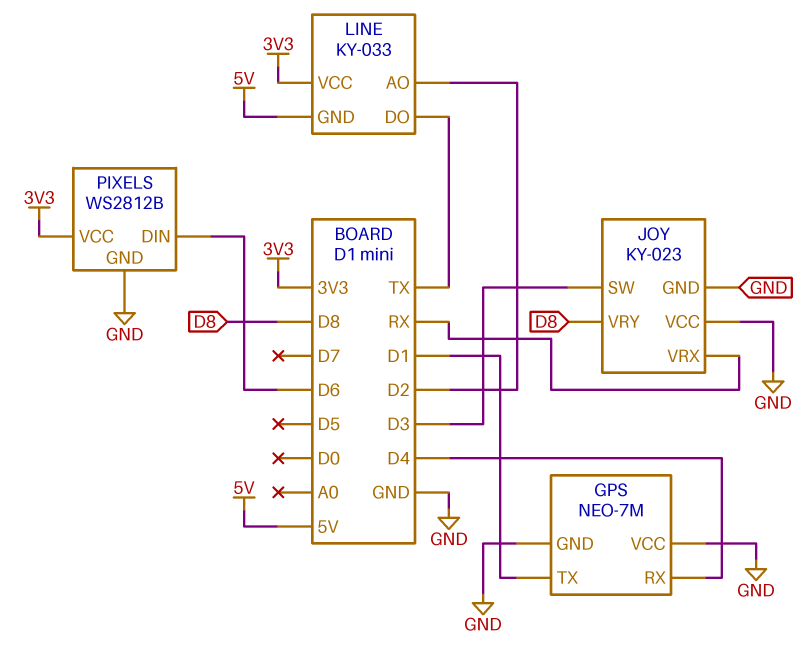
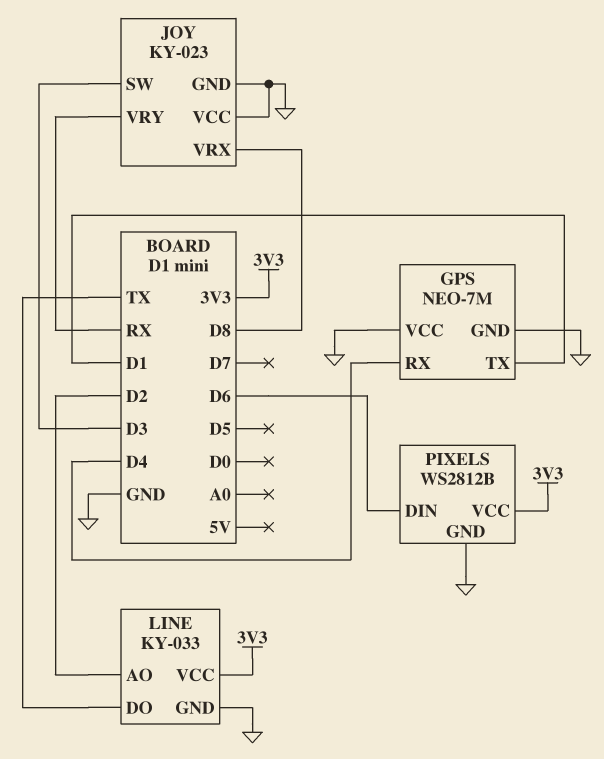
JOY pin VRX: RX -> D8
JOY pin VRY: D8 -> RX
LINE pin GND: 5V -> GND

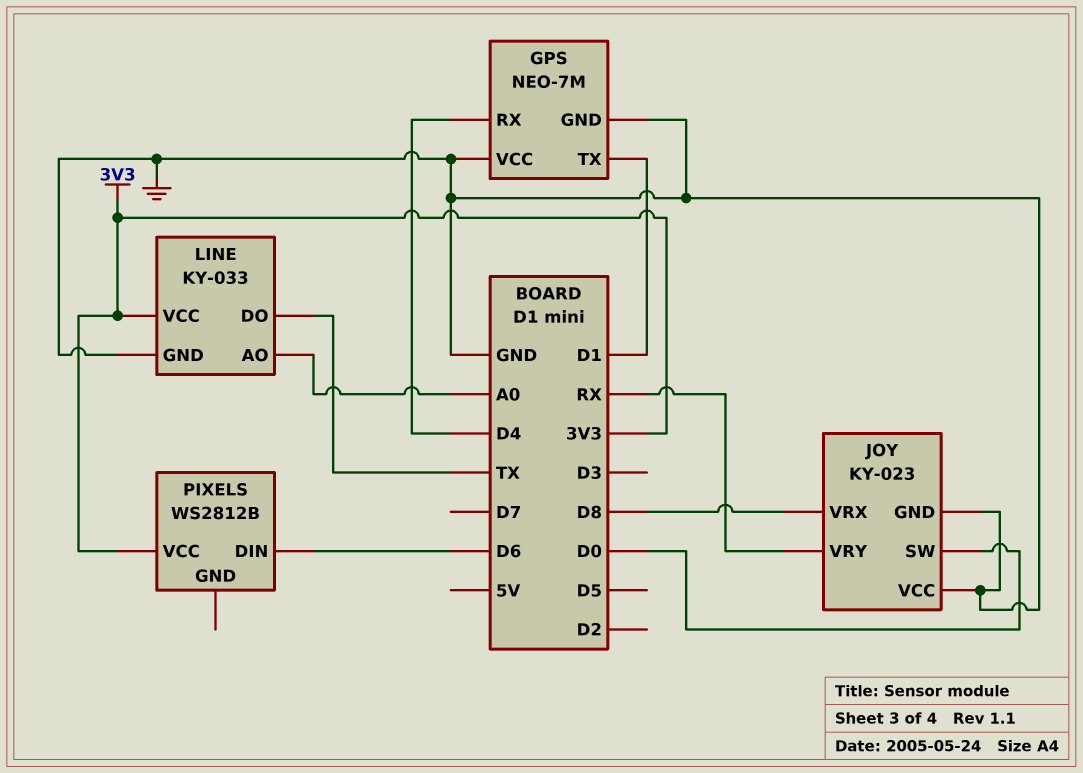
JOY pin SW: D3 -> D0
LINE pin AO: D2 -> A0
PIXELS pin GND: GND -> none

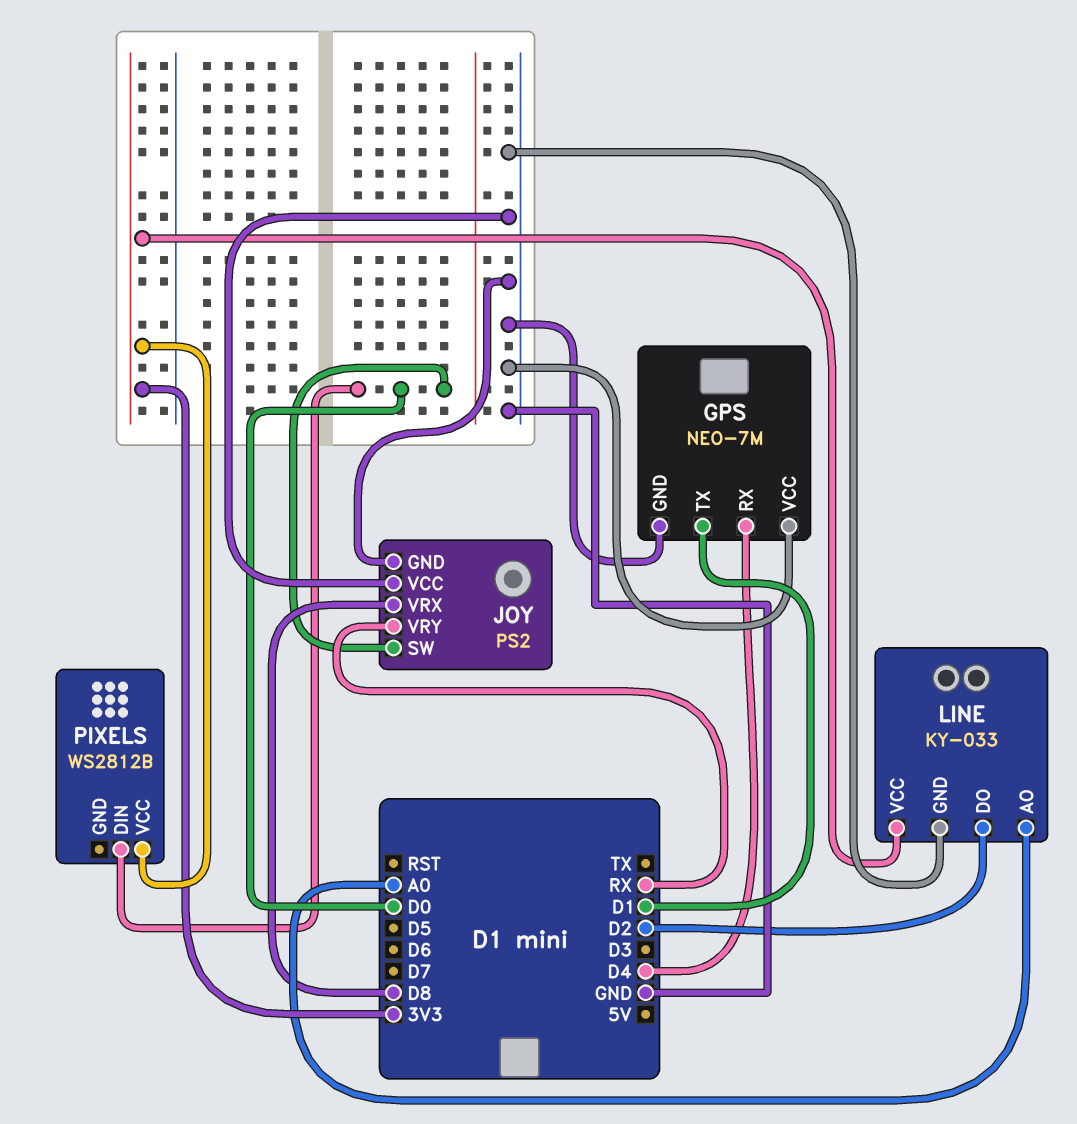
JOY: KY-023 -> PS2
LINE pin DO: TX -> D2
PIXELS pin DIN: D6 -> D0

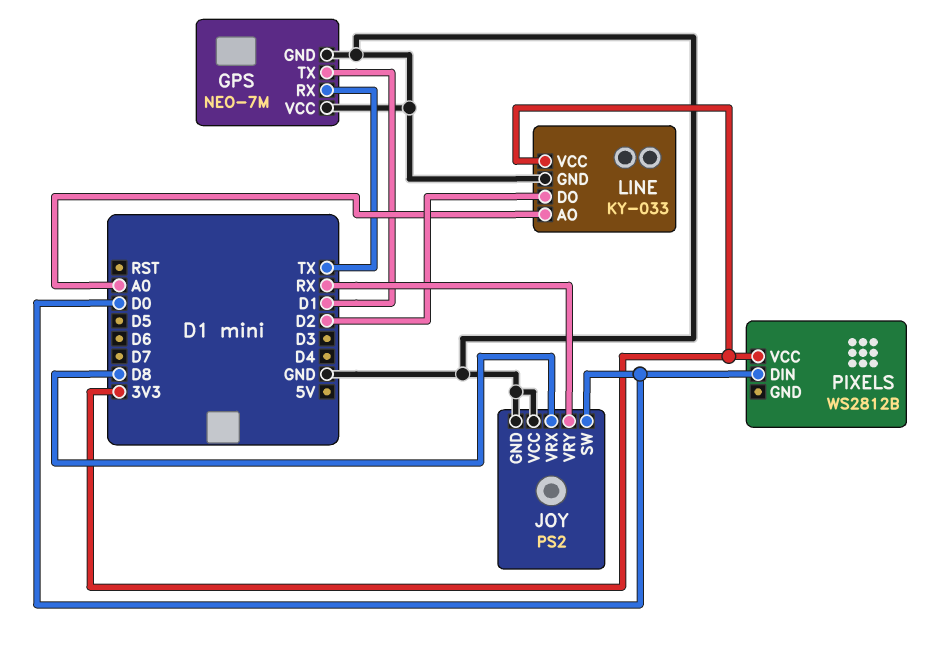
GPS pin RX: D4 -> TX

